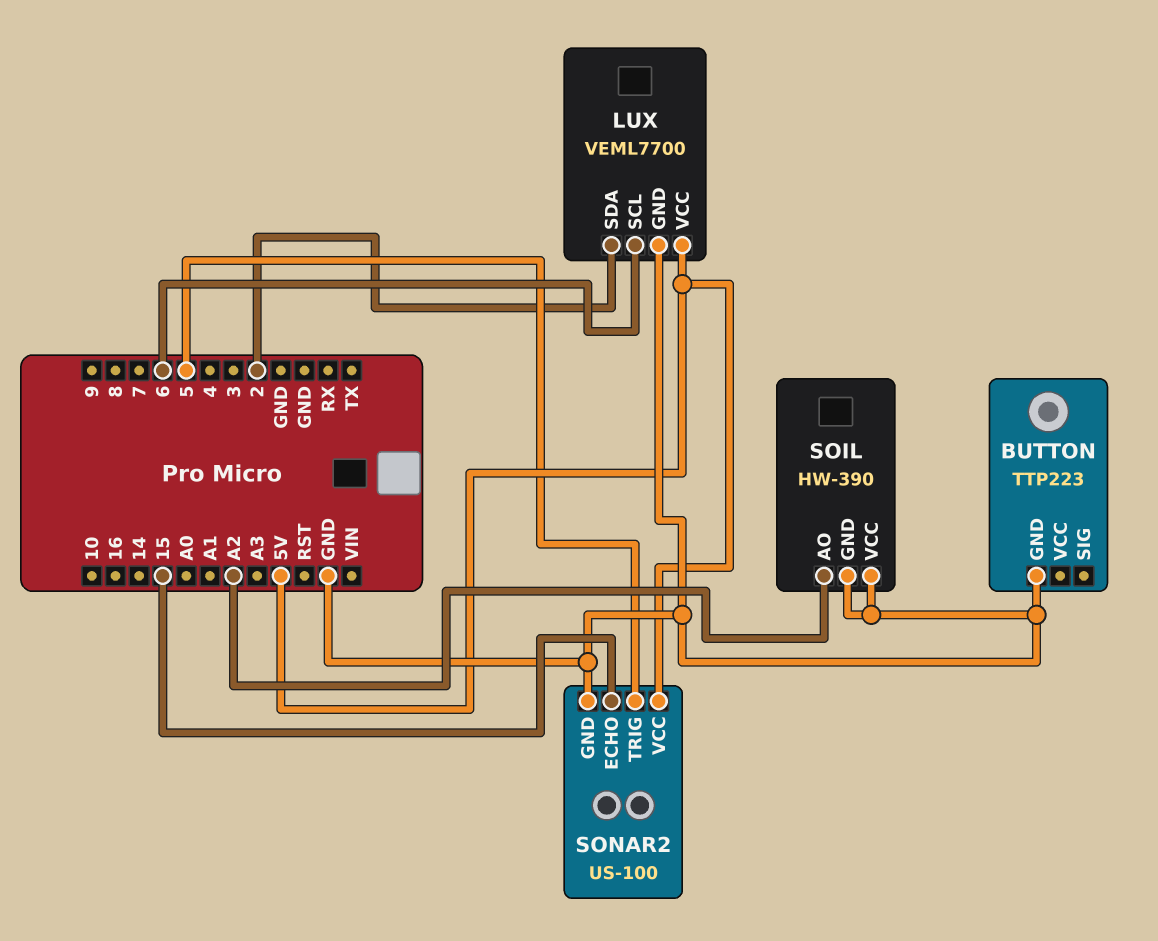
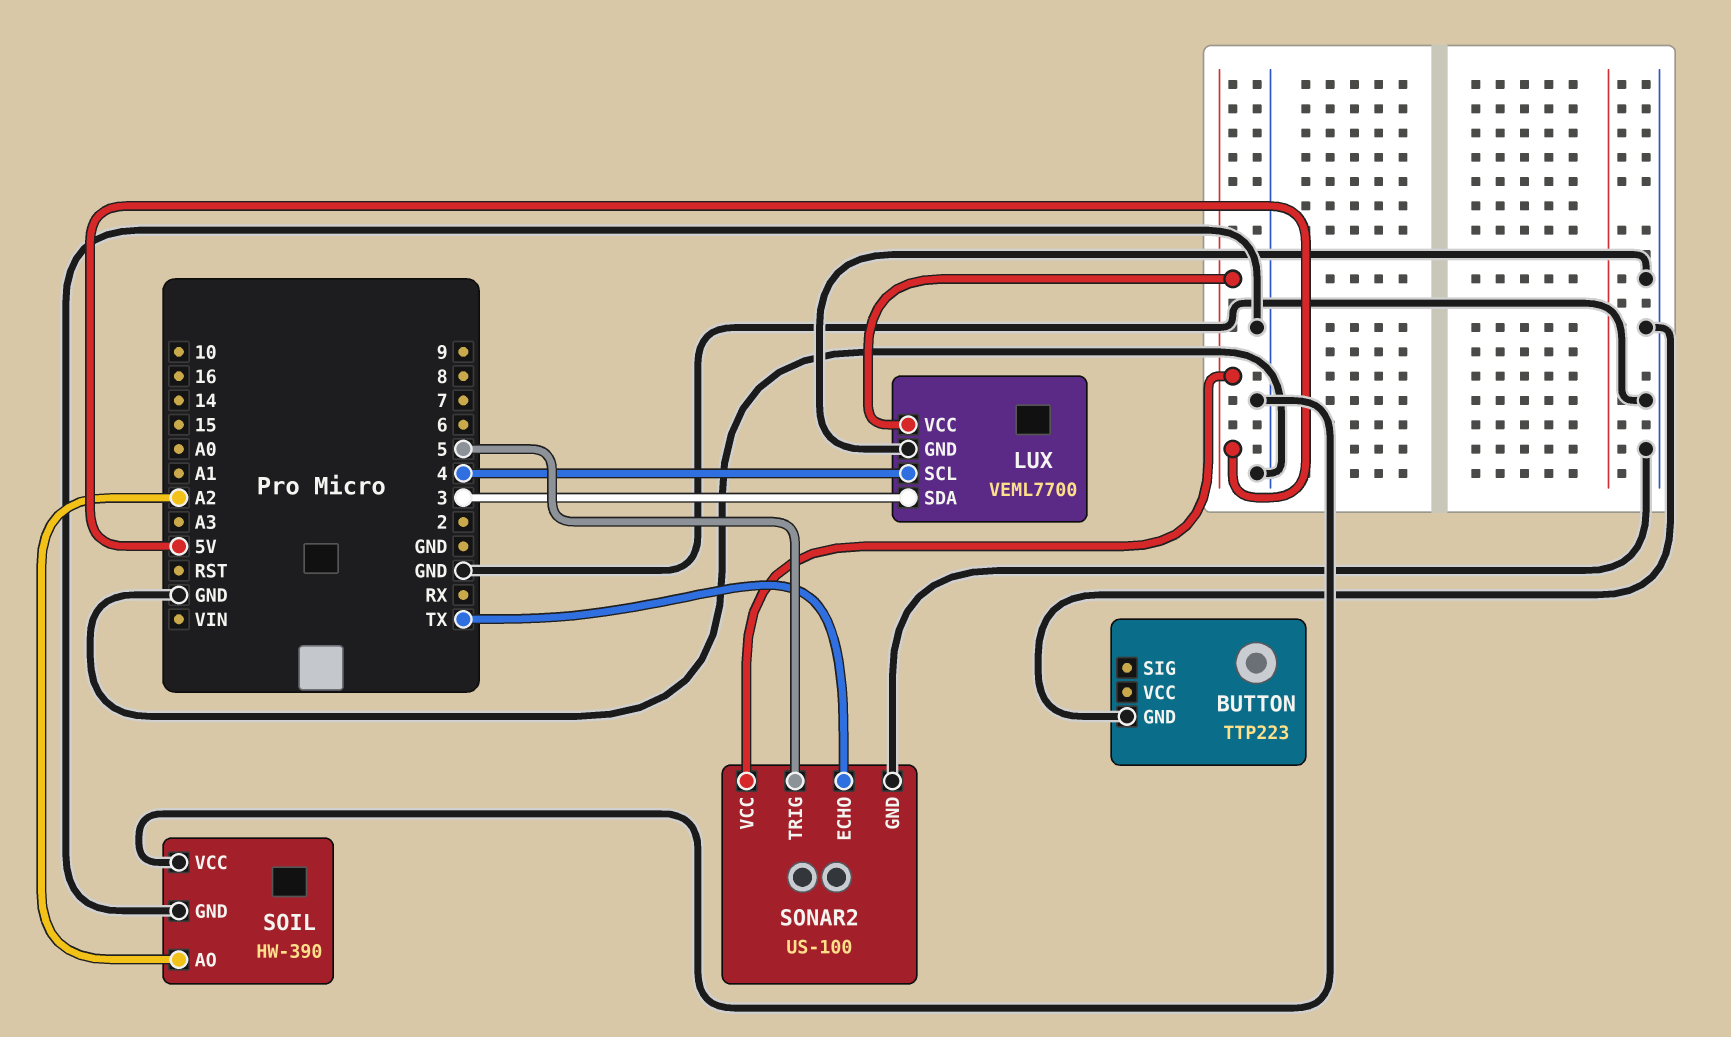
LUX pin SCL: 6 -> 4
LUX pin SDA: 2 -> 3
SONAR2 pin ECHO: 15 -> TX

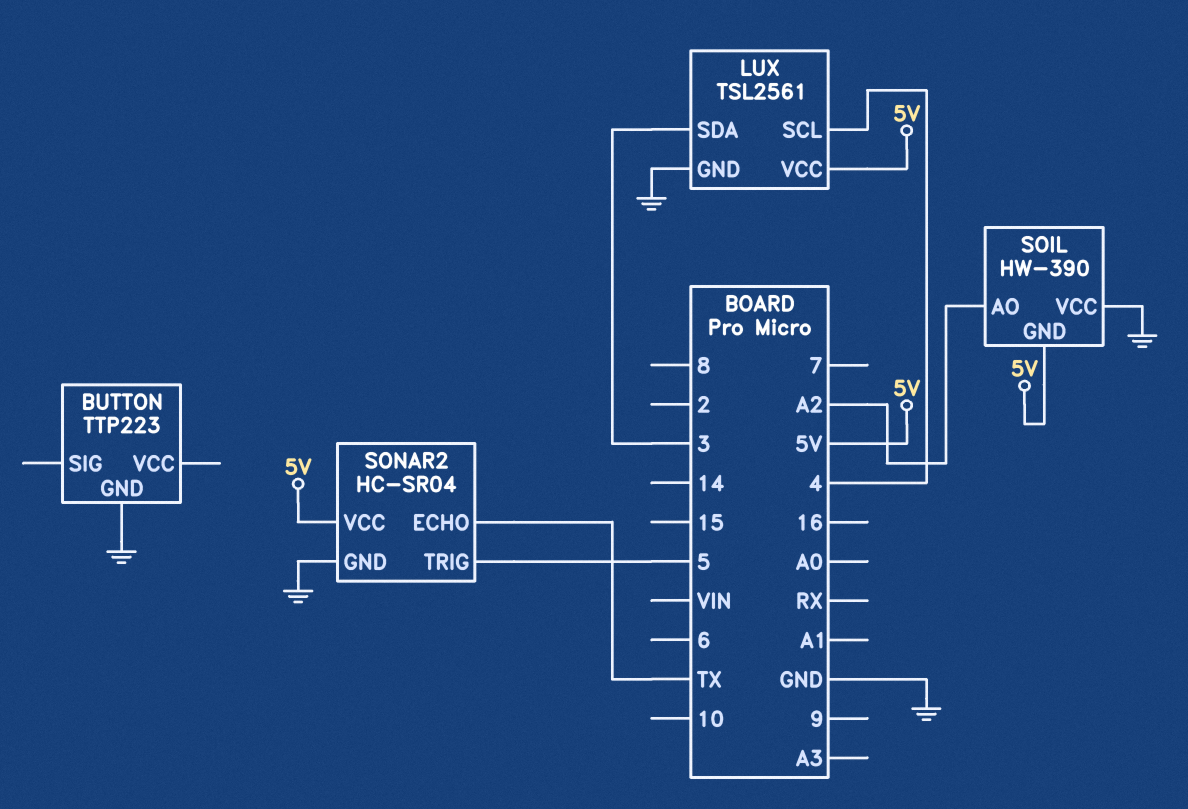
LUX: VEML7700 -> TSL2561
SOIL pin GND: GND -> 5V
SONAR2: US-100 -> HC-SR04

